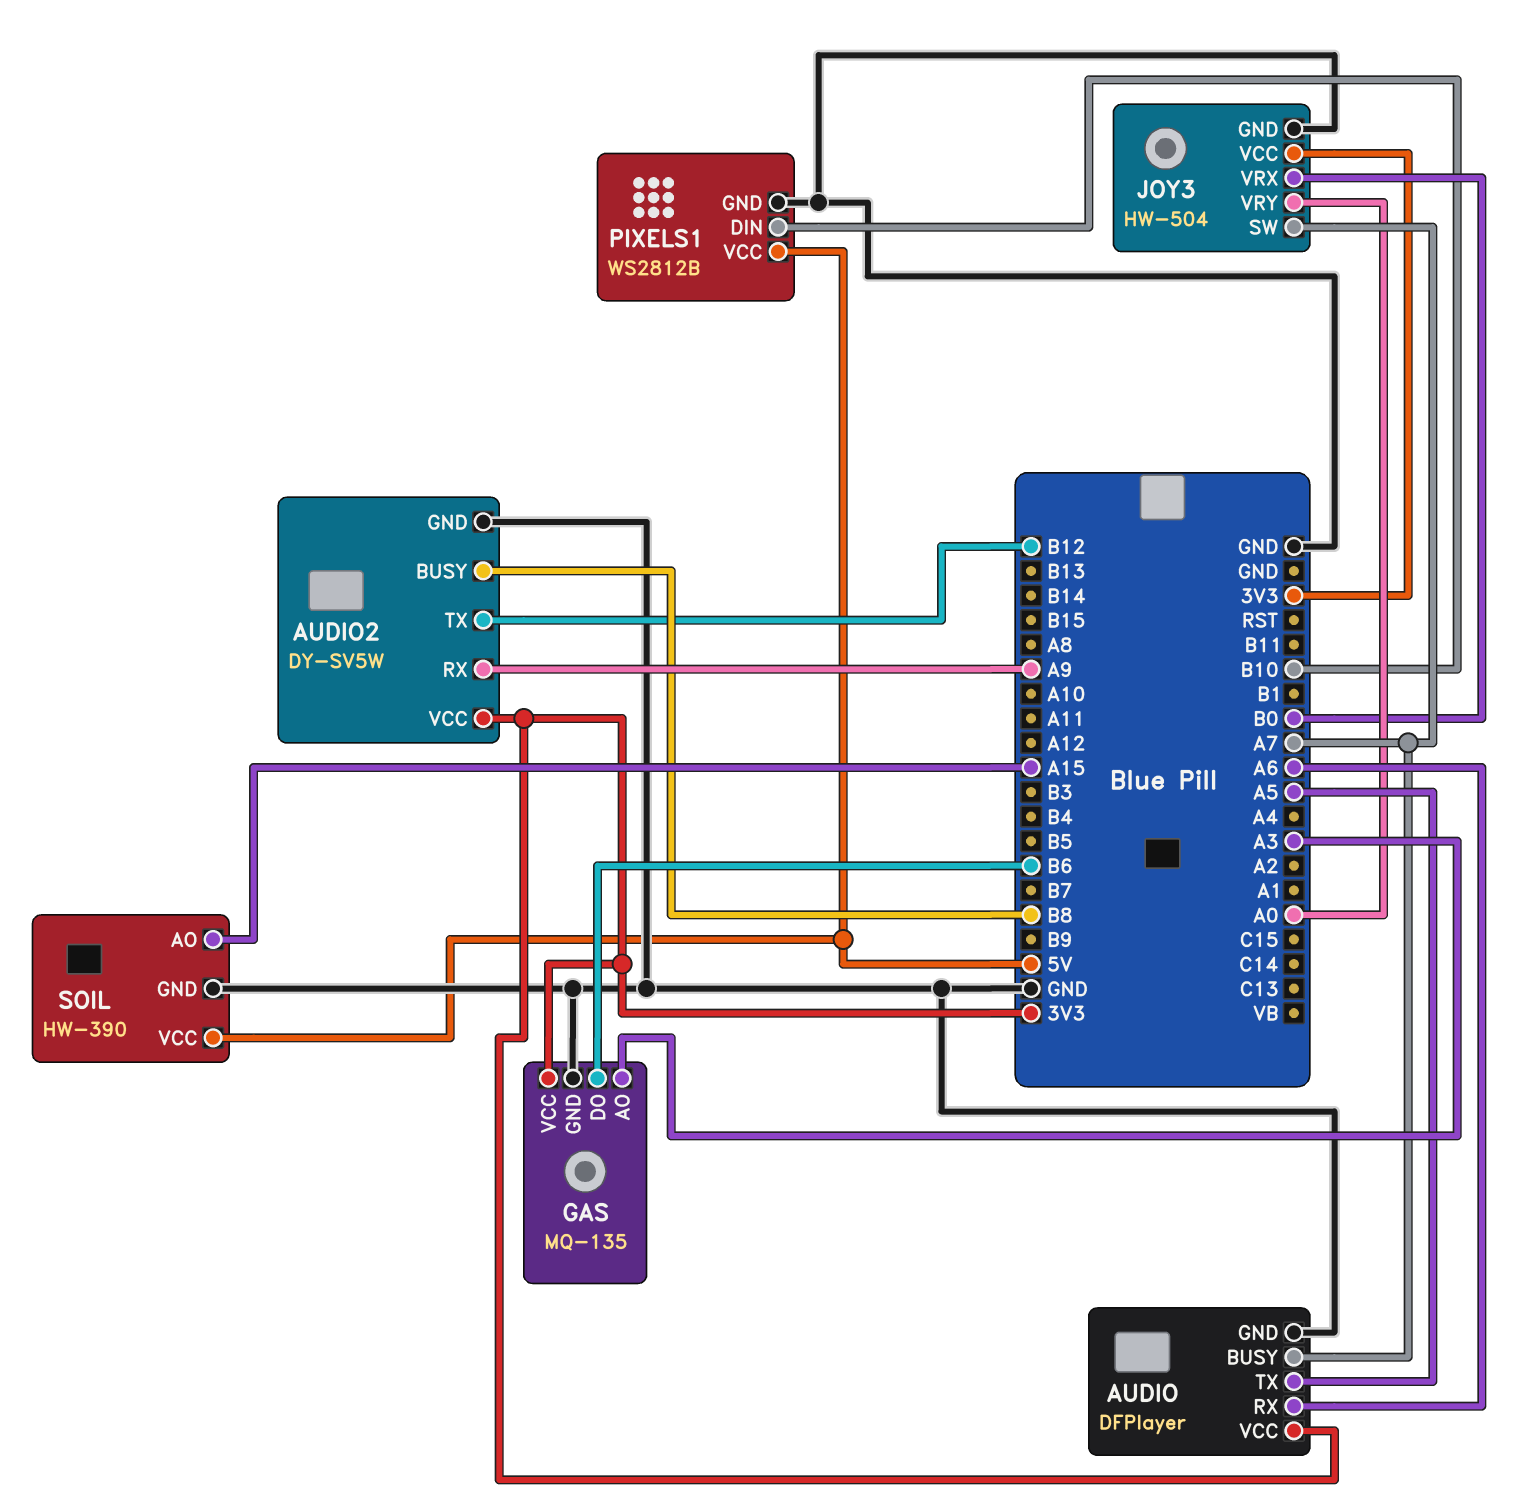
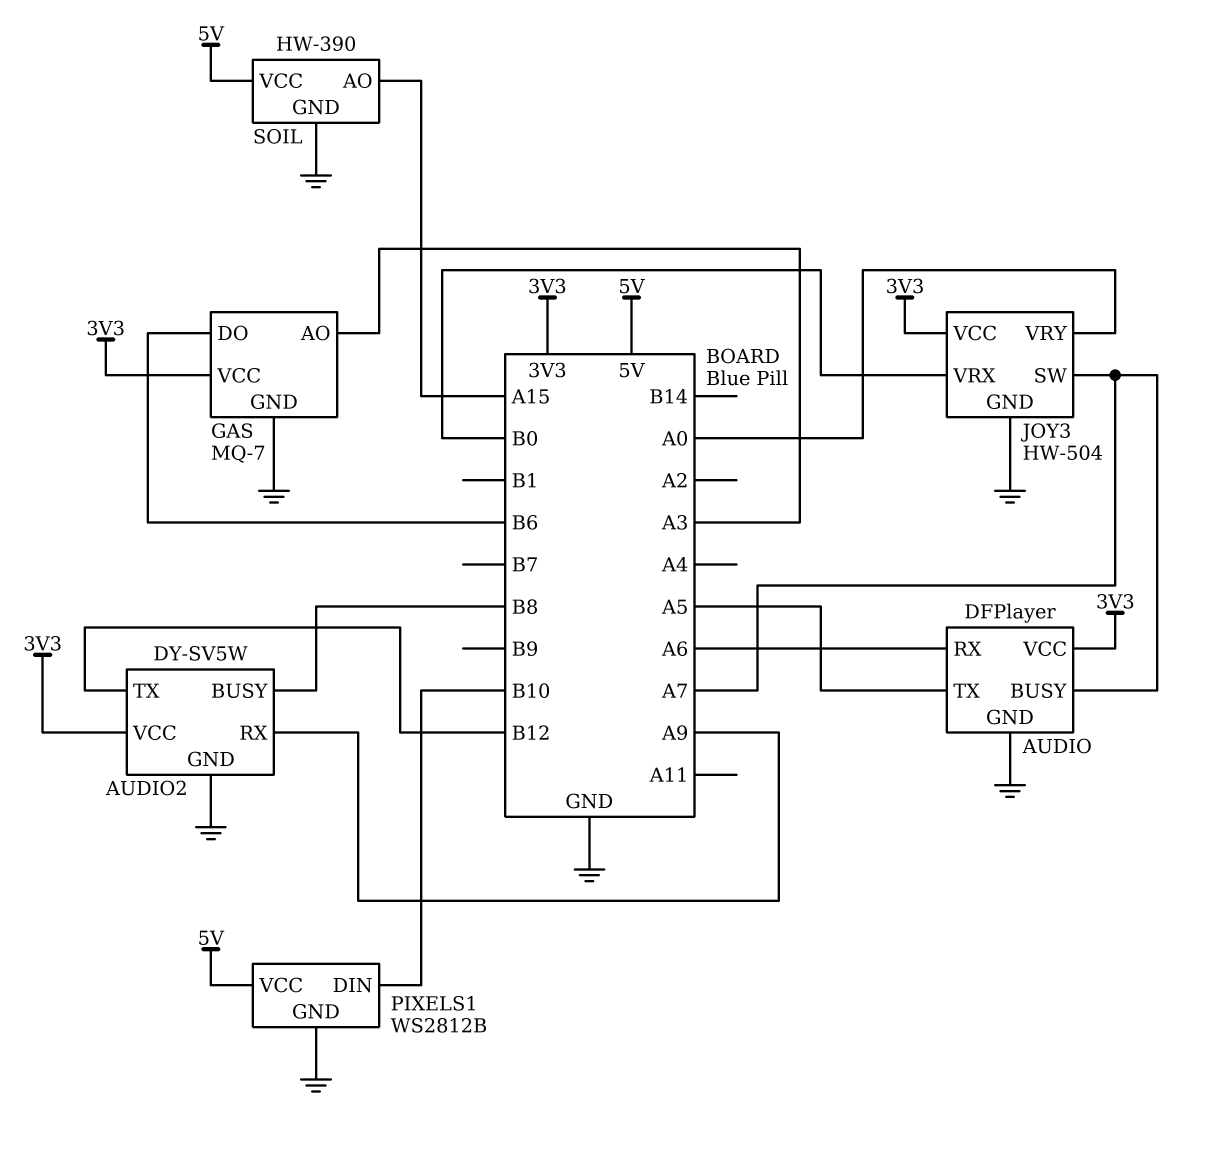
GAS: MQ-135 -> MQ-7

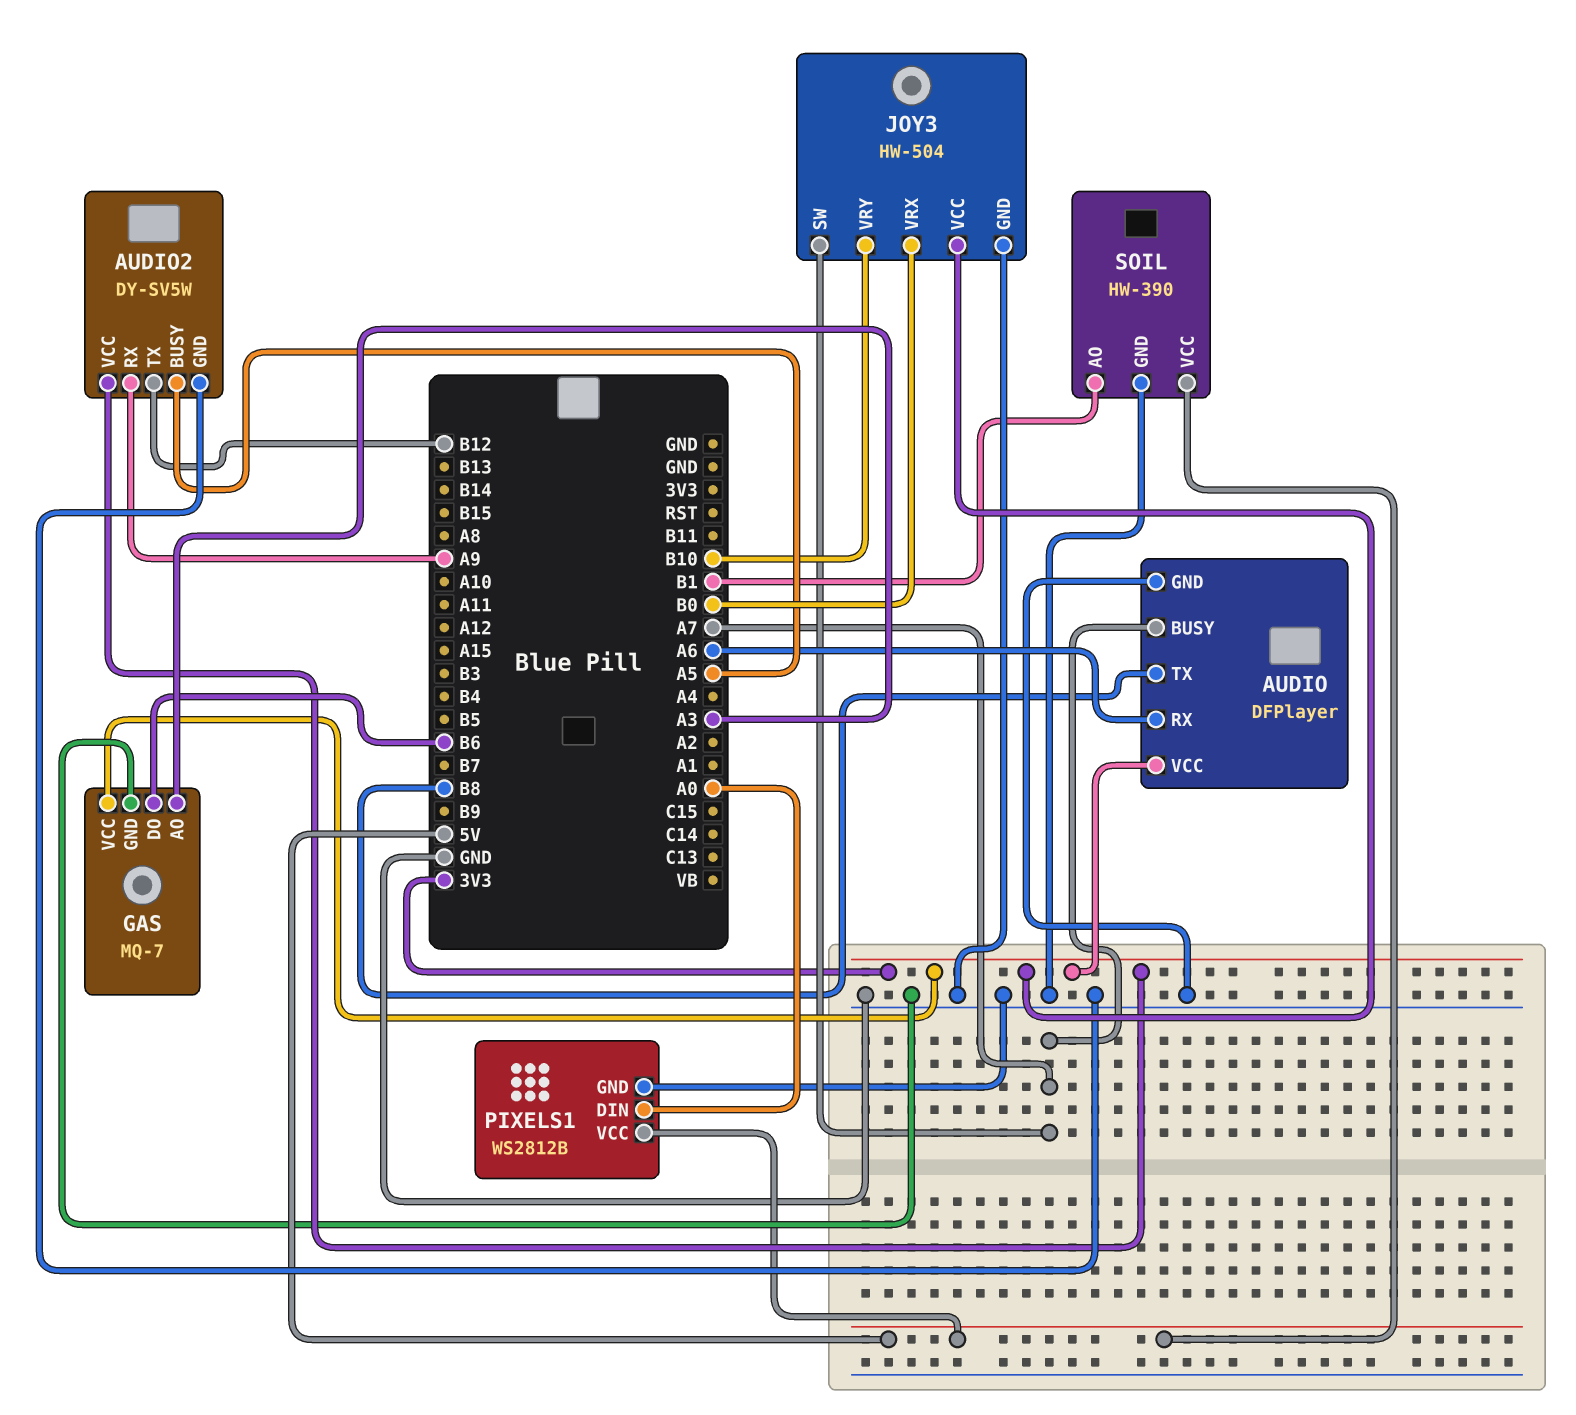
AUDIO pin TX: A5 -> B8
AUDIO2 pin BUSY: B8 -> A5
JOY3 pin VRY: A0 -> B10
PIXELS1 pin DIN: B10 -> A0
SOIL pin AO: A15 -> B1

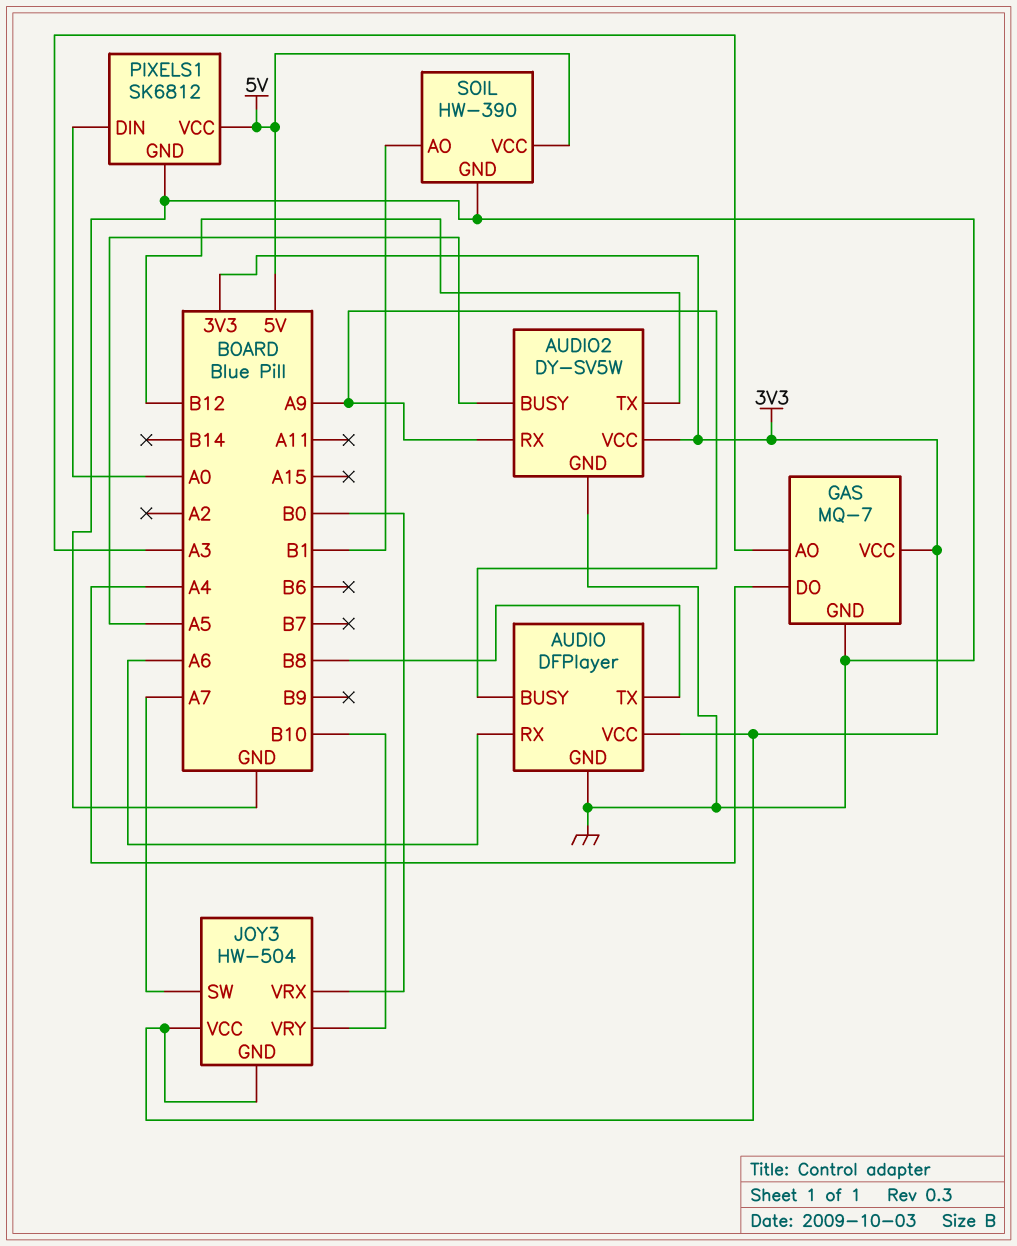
AUDIO pin BUSY: A7 -> A9
GAS pin DO: B6 -> A4
JOY3 pin GND: GND -> 3V3
PIXELS1: WS2812B -> SK6812

